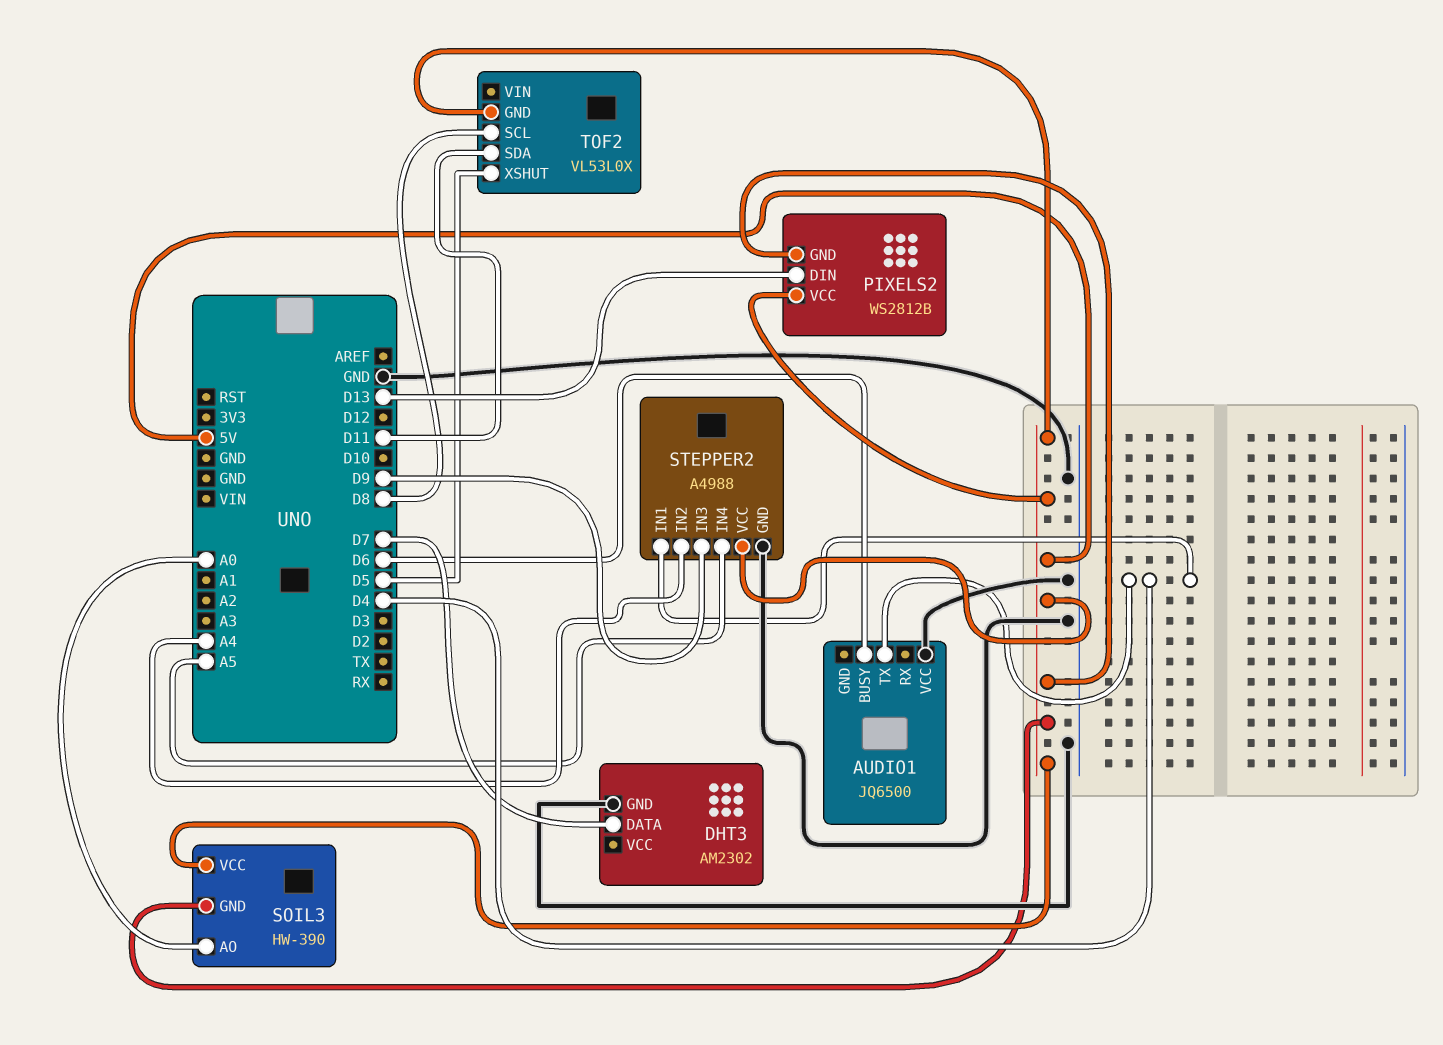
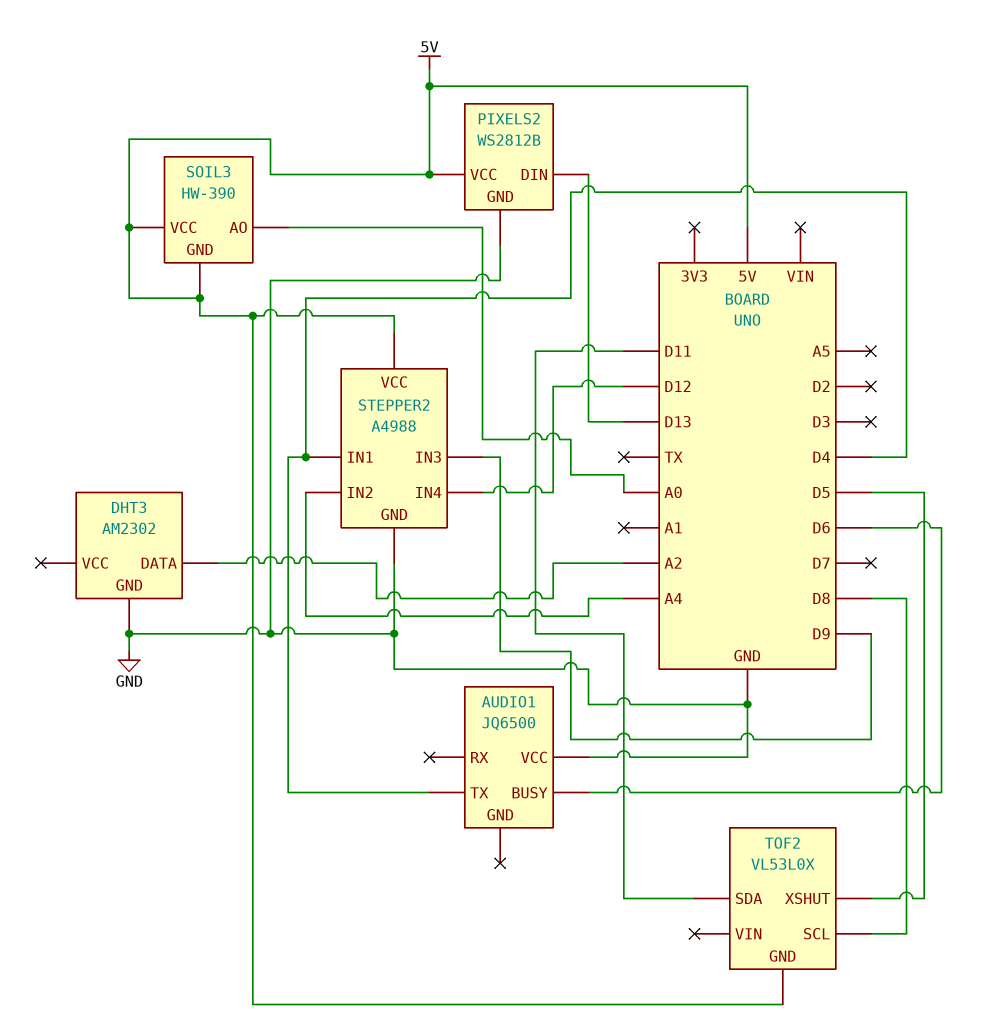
DHT3 pin DATA: D7 -> A2
PIXELS2 pin GND: 5V -> GND
STEPPER2 pin IN4: A5 -> D12

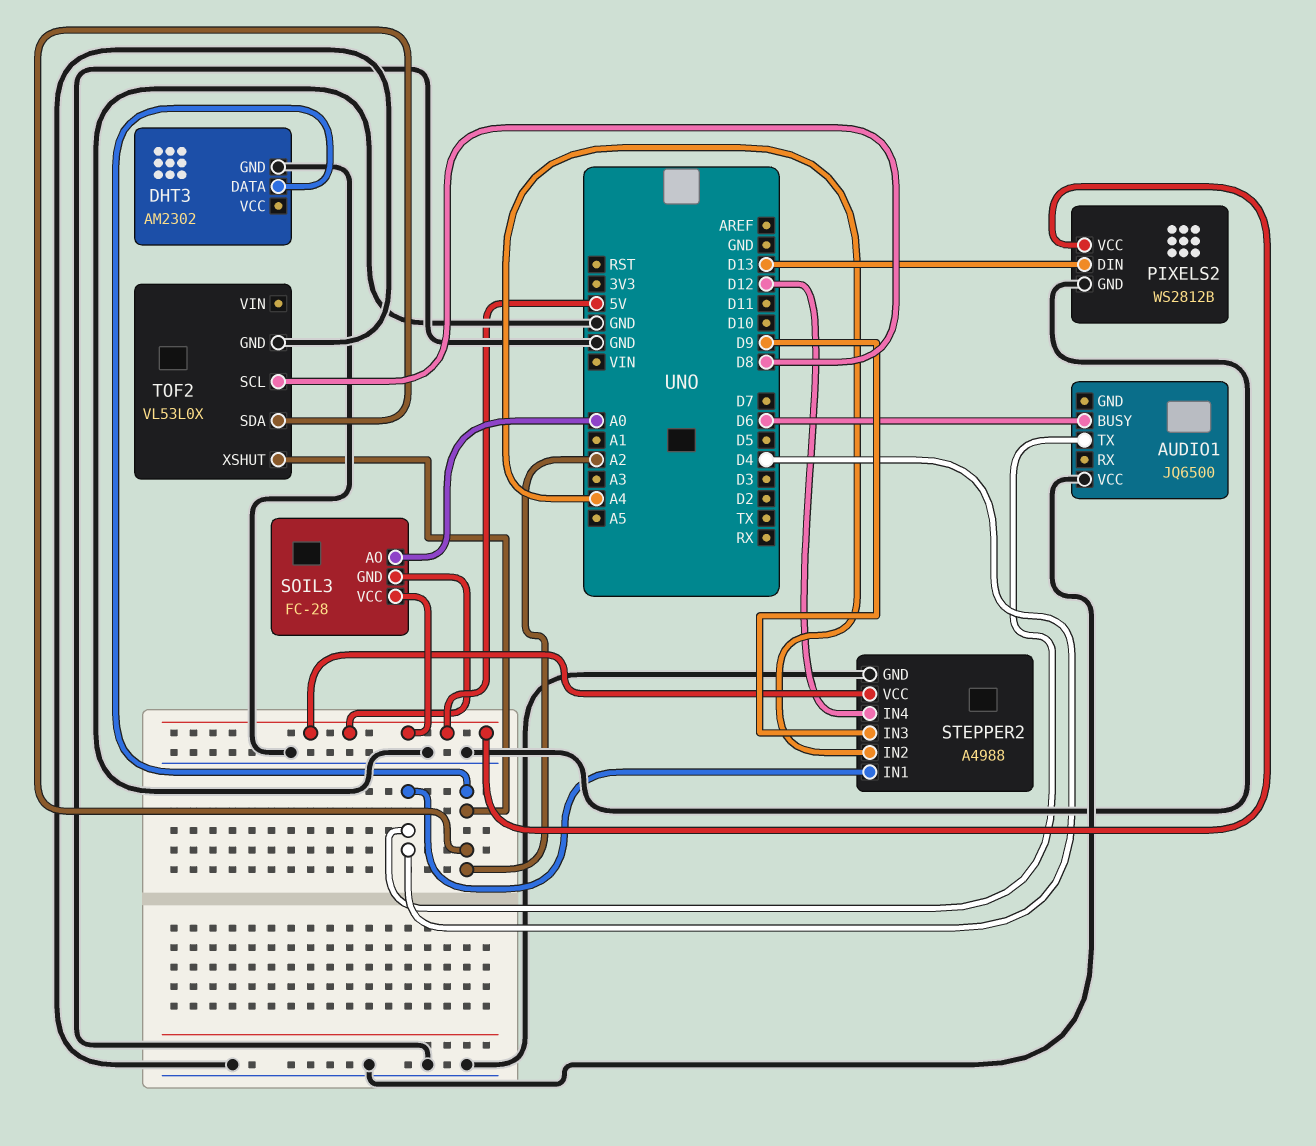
SOIL3: HW-390 -> FC-28
TOF2 pin GND: 5V -> GND
TOF2 pin SDA: D11 -> A2
TOF2 pin XSHUT: D5 -> A2

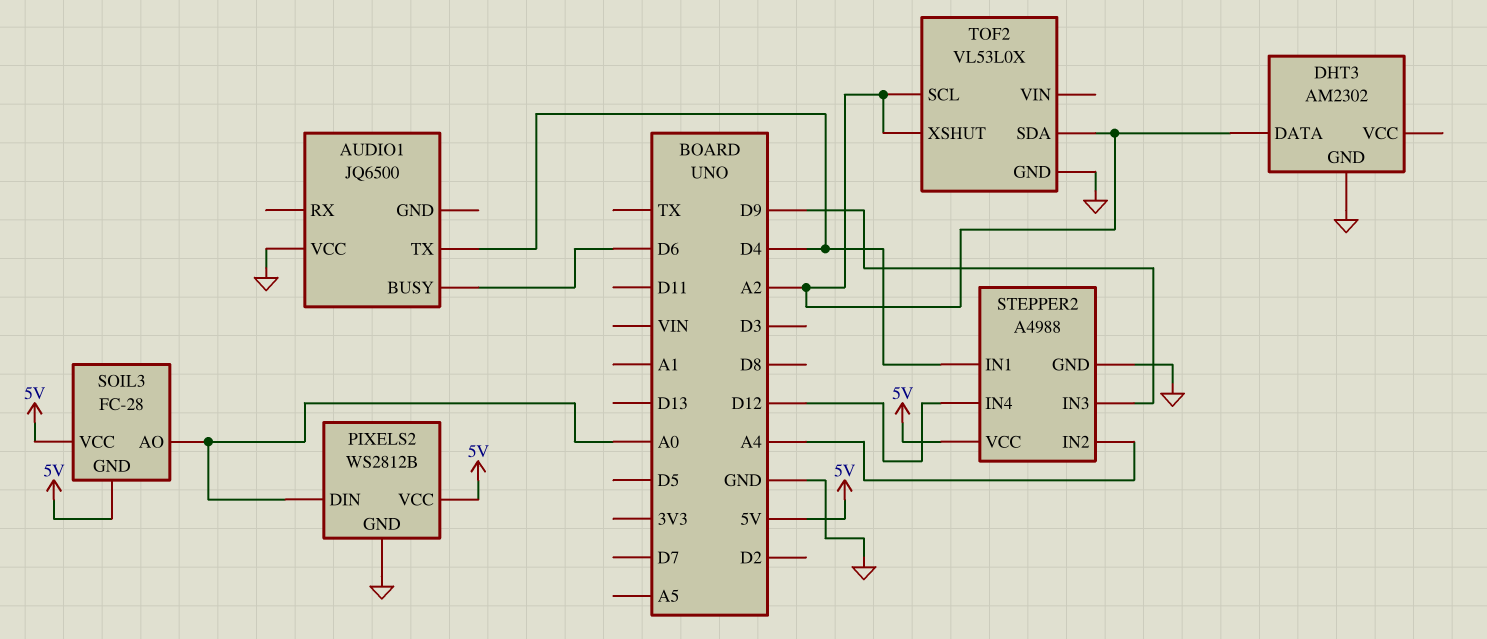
PIXELS2 pin DIN: D13 -> A0
TOF2 pin SCL: D8 -> A2

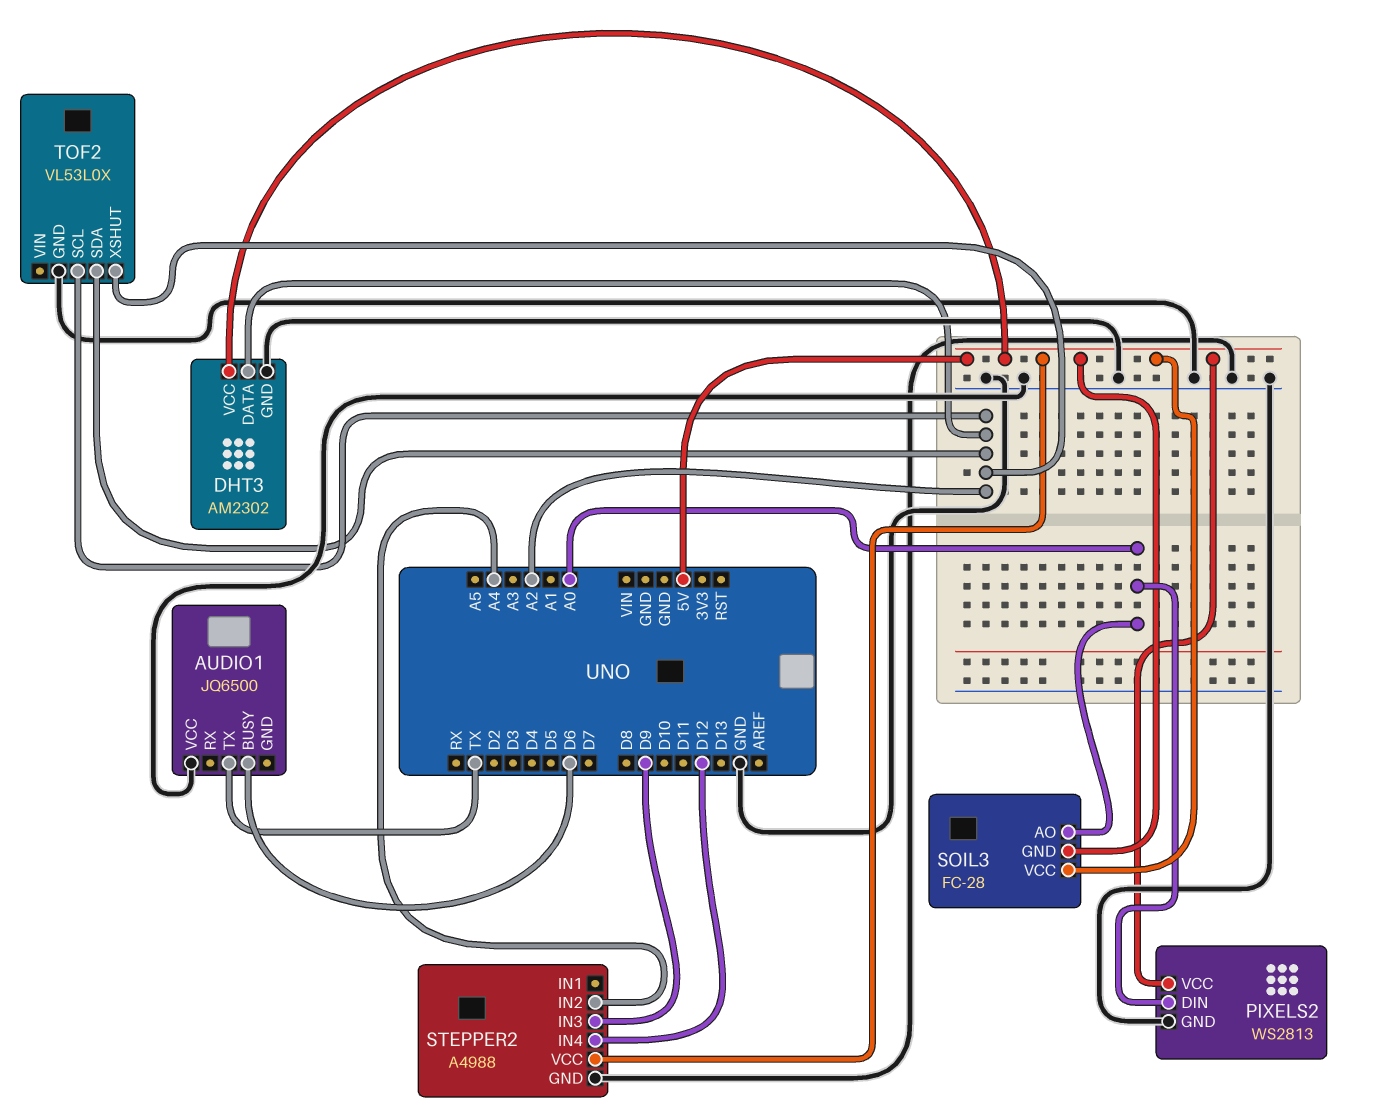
AUDIO1 pin TX: D4 -> TX
DHT3 pin VCC: none -> 5V
PIXELS2: WS2812B -> WS2813
STEPPER2 pin IN1: D4 -> none

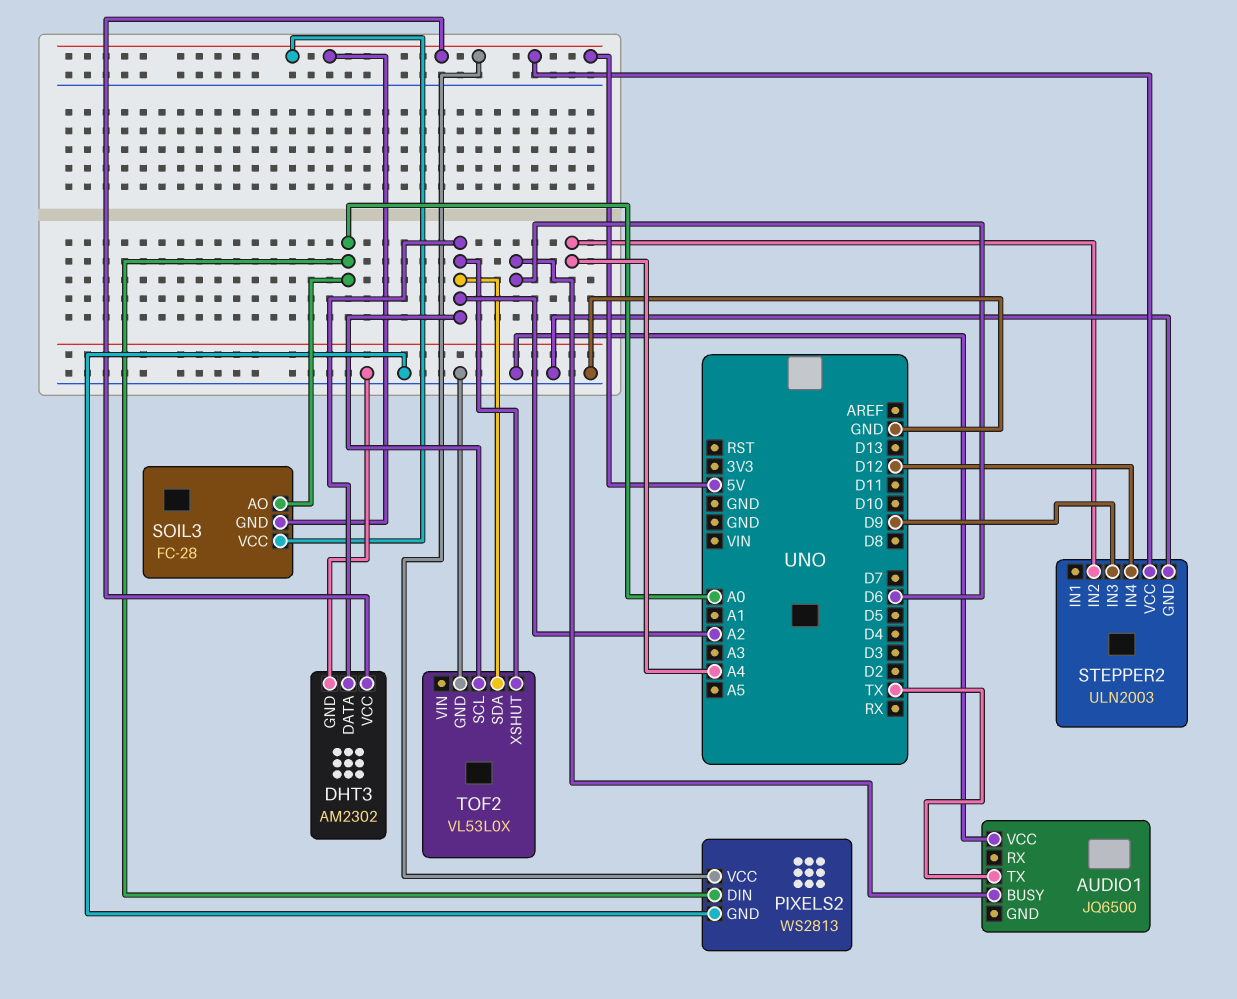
STEPPER2: A4988 -> ULN2003

